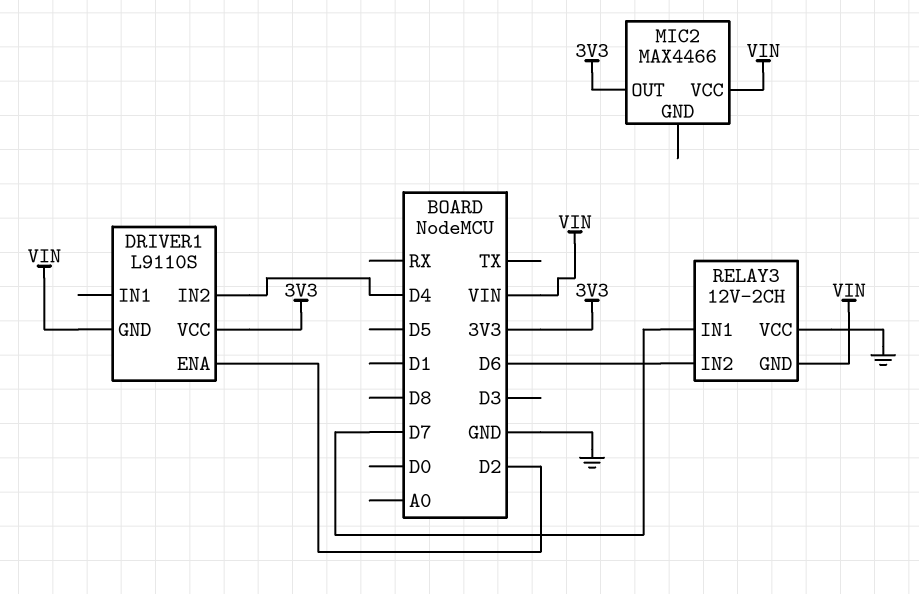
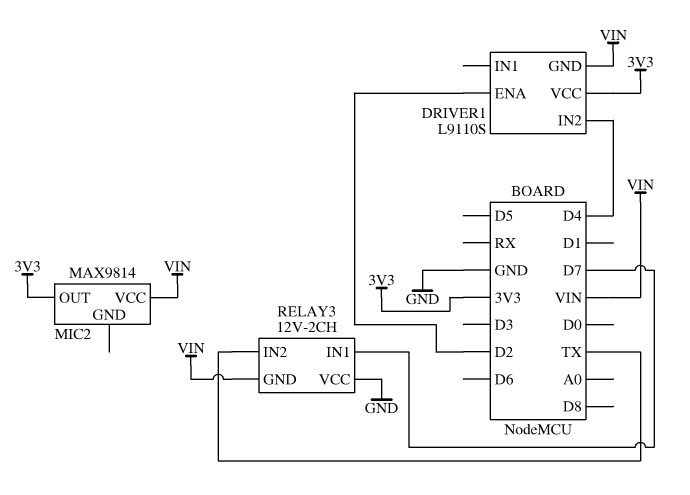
MIC2: MAX4466 -> MAX9814
RELAY3 pin IN2: D6 -> TX

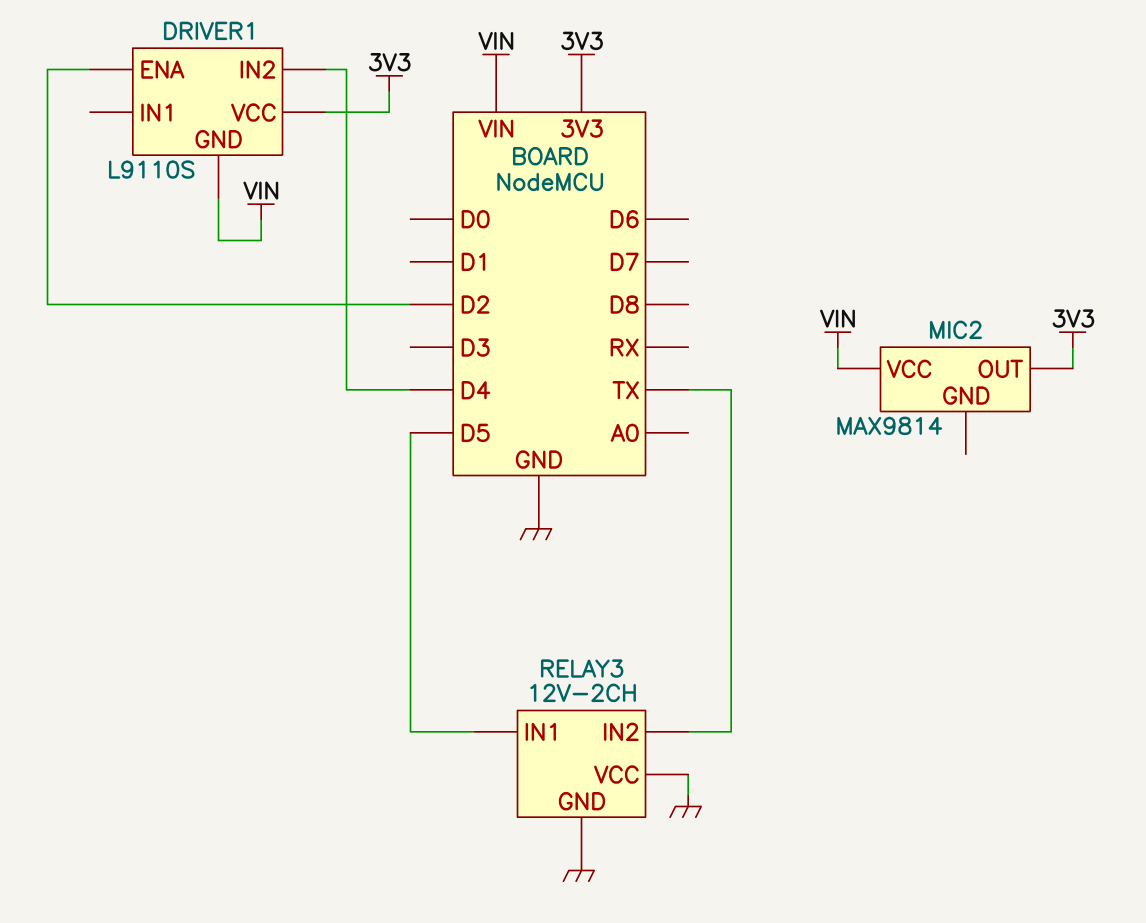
RELAY3 pin GND: VIN -> GND
RELAY3 pin IN1: D7 -> D5

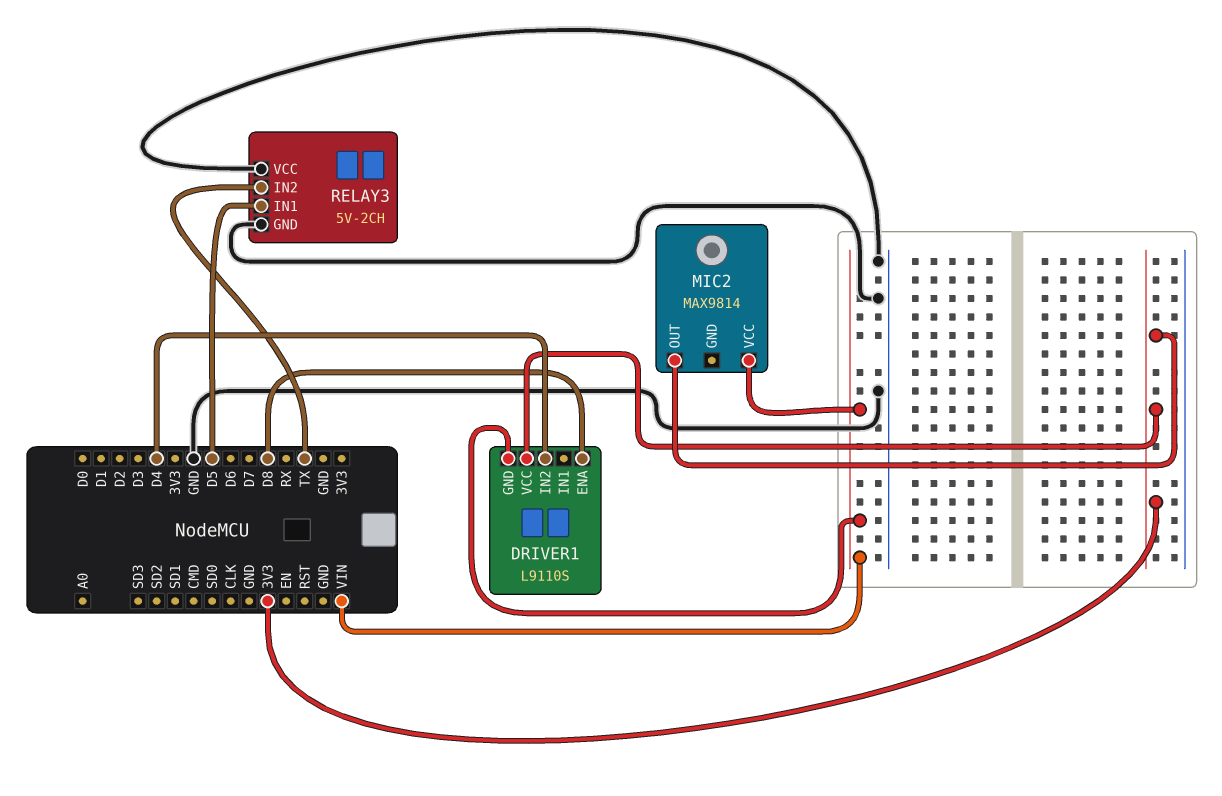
DRIVER1 pin ENA: D2 -> D8
RELAY3: 12V-2CH -> 5V-2CH

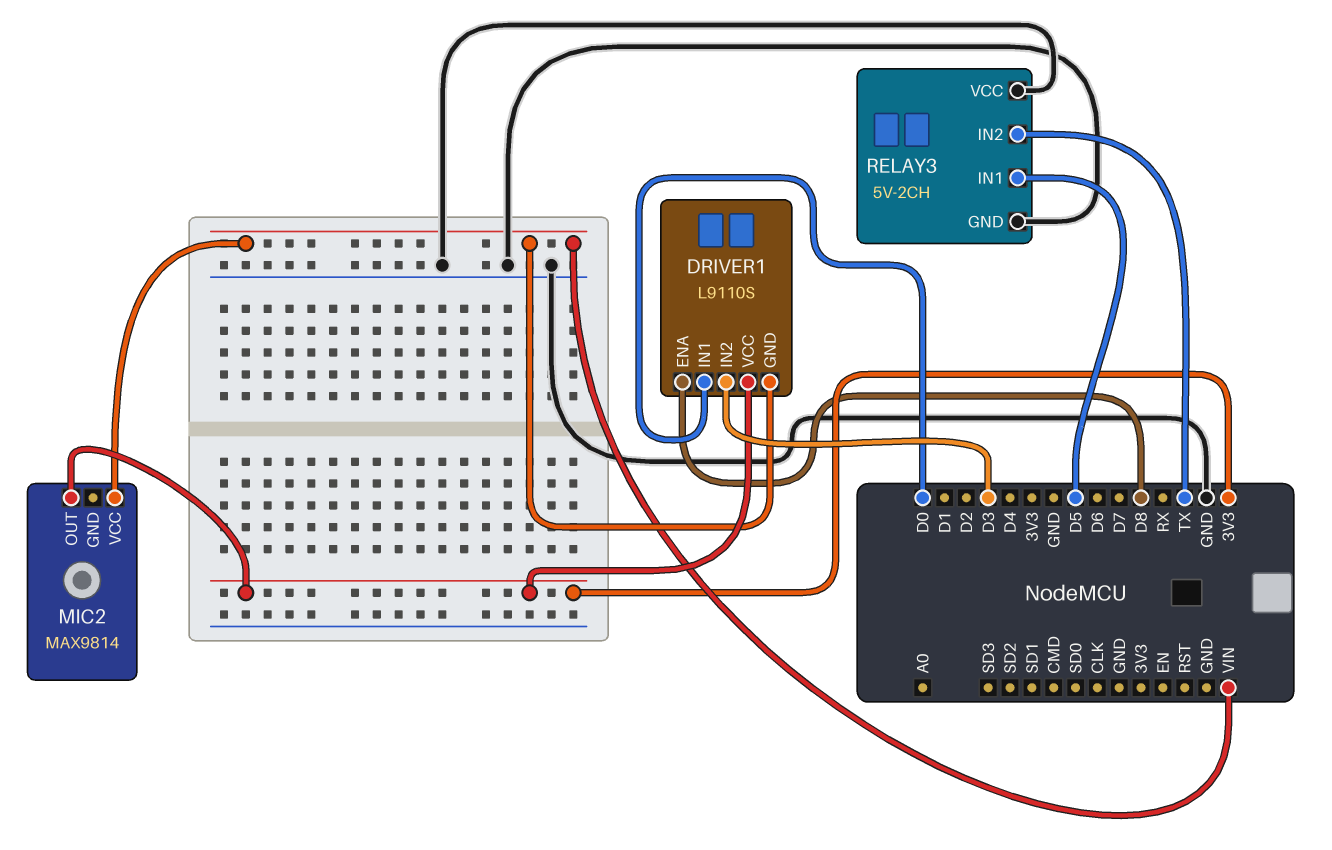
DRIVER1 pin IN1: none -> D0
DRIVER1 pin IN2: D4 -> D3

